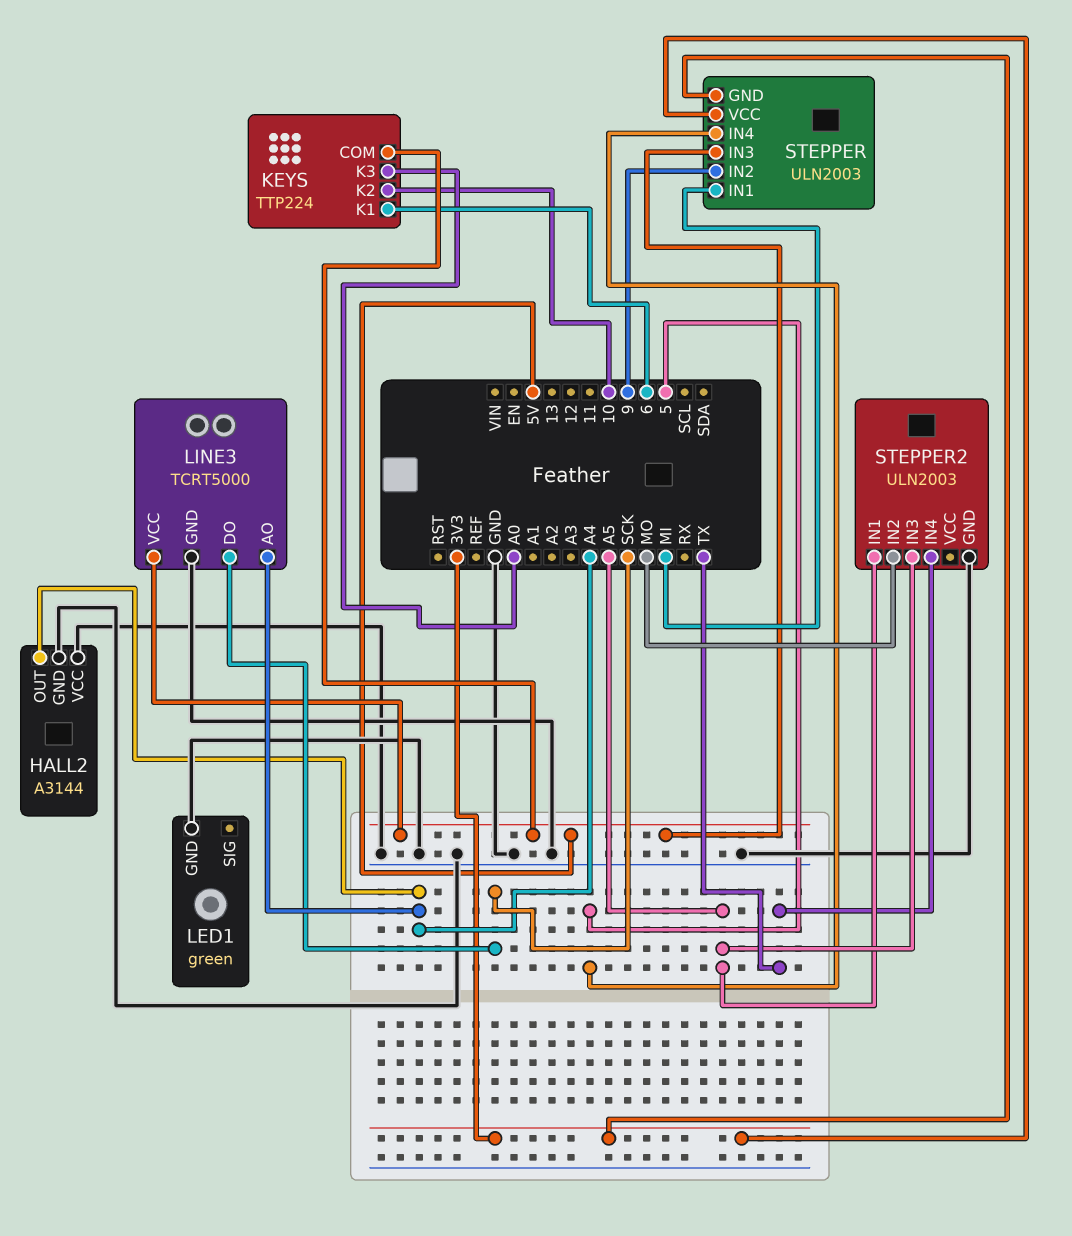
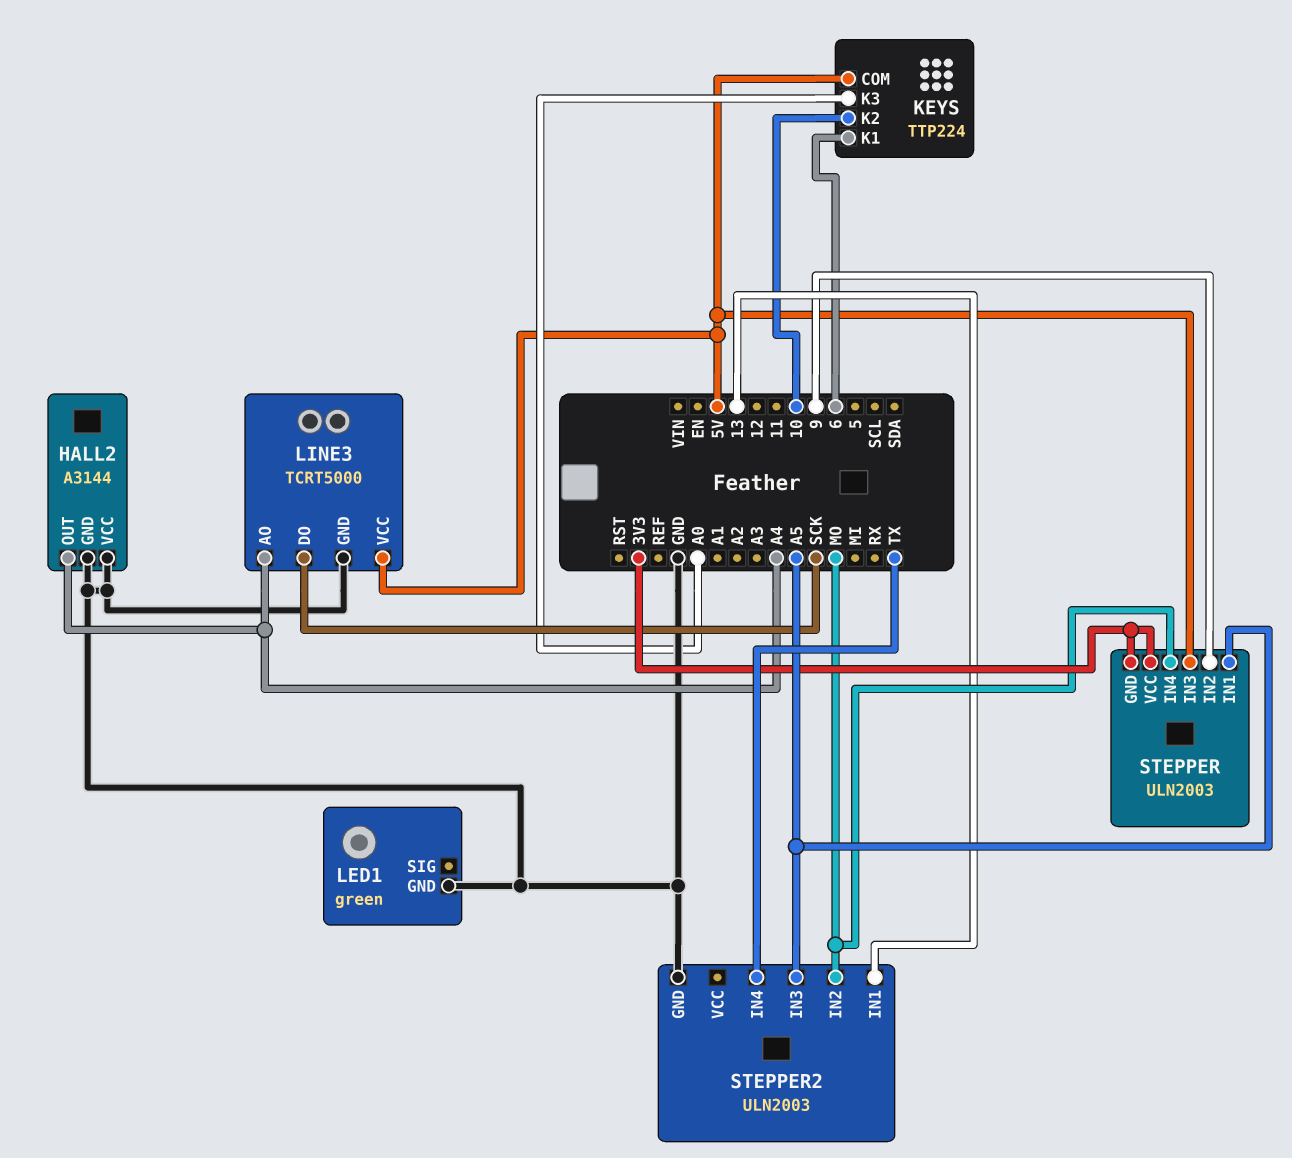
STEPPER pin IN1: MI -> A5
STEPPER pin IN4: 5 -> MO
STEPPER2 pin IN1: A5 -> 13

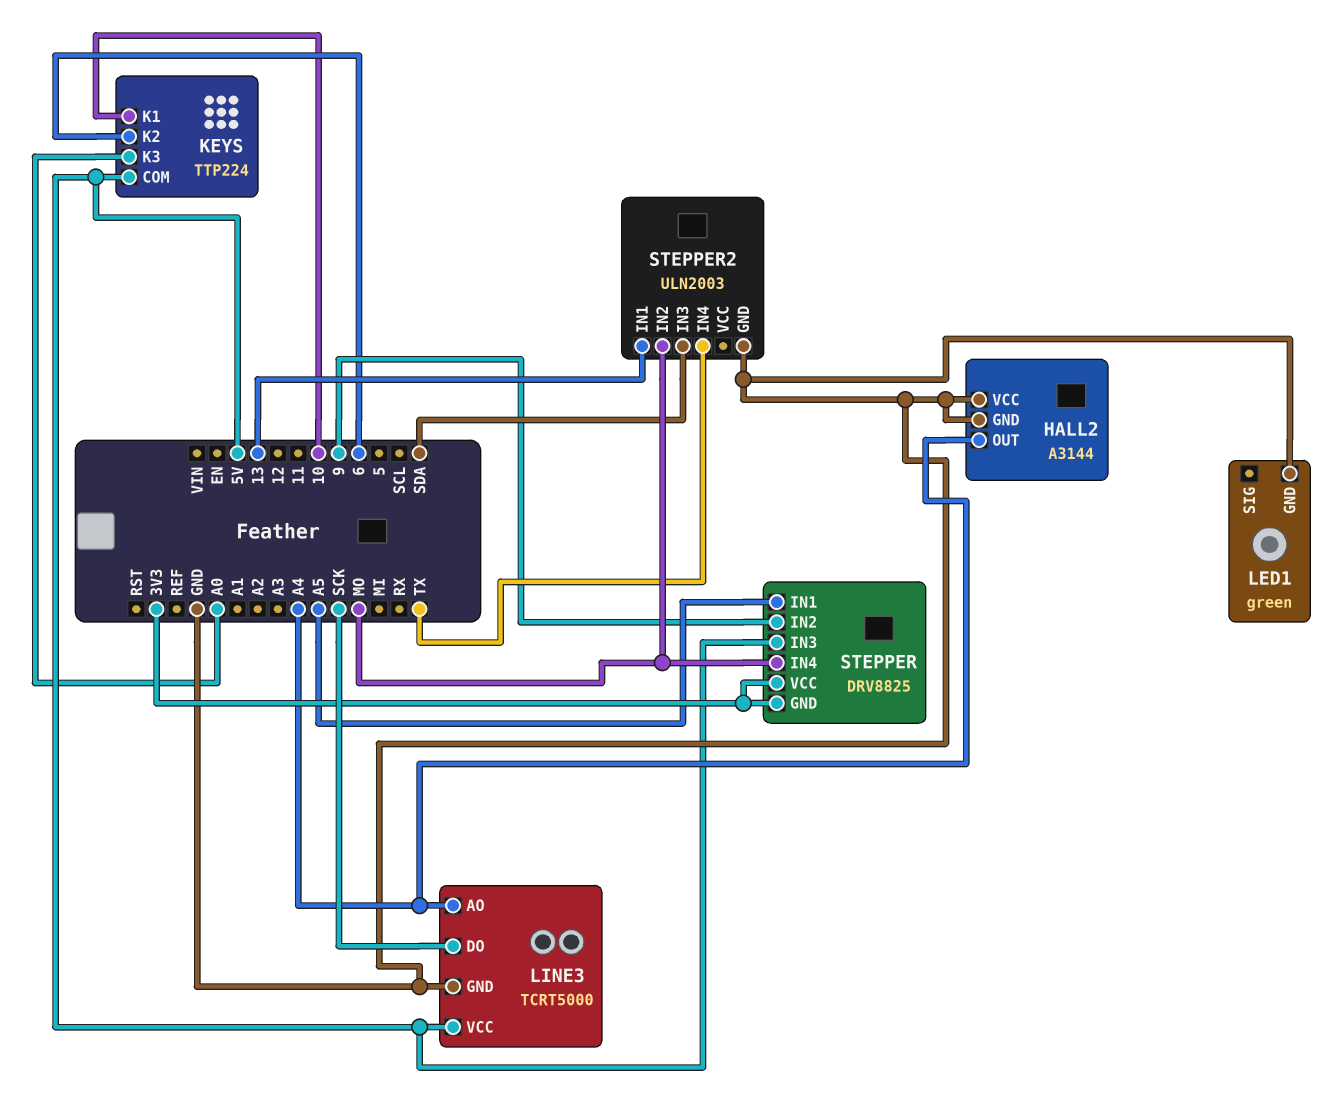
KEYS pin K1: 6 -> 10
KEYS pin K2: 10 -> 6
STEPPER: ULN2003 -> DRV8825
STEPPER2 pin IN3: A5 -> SDA

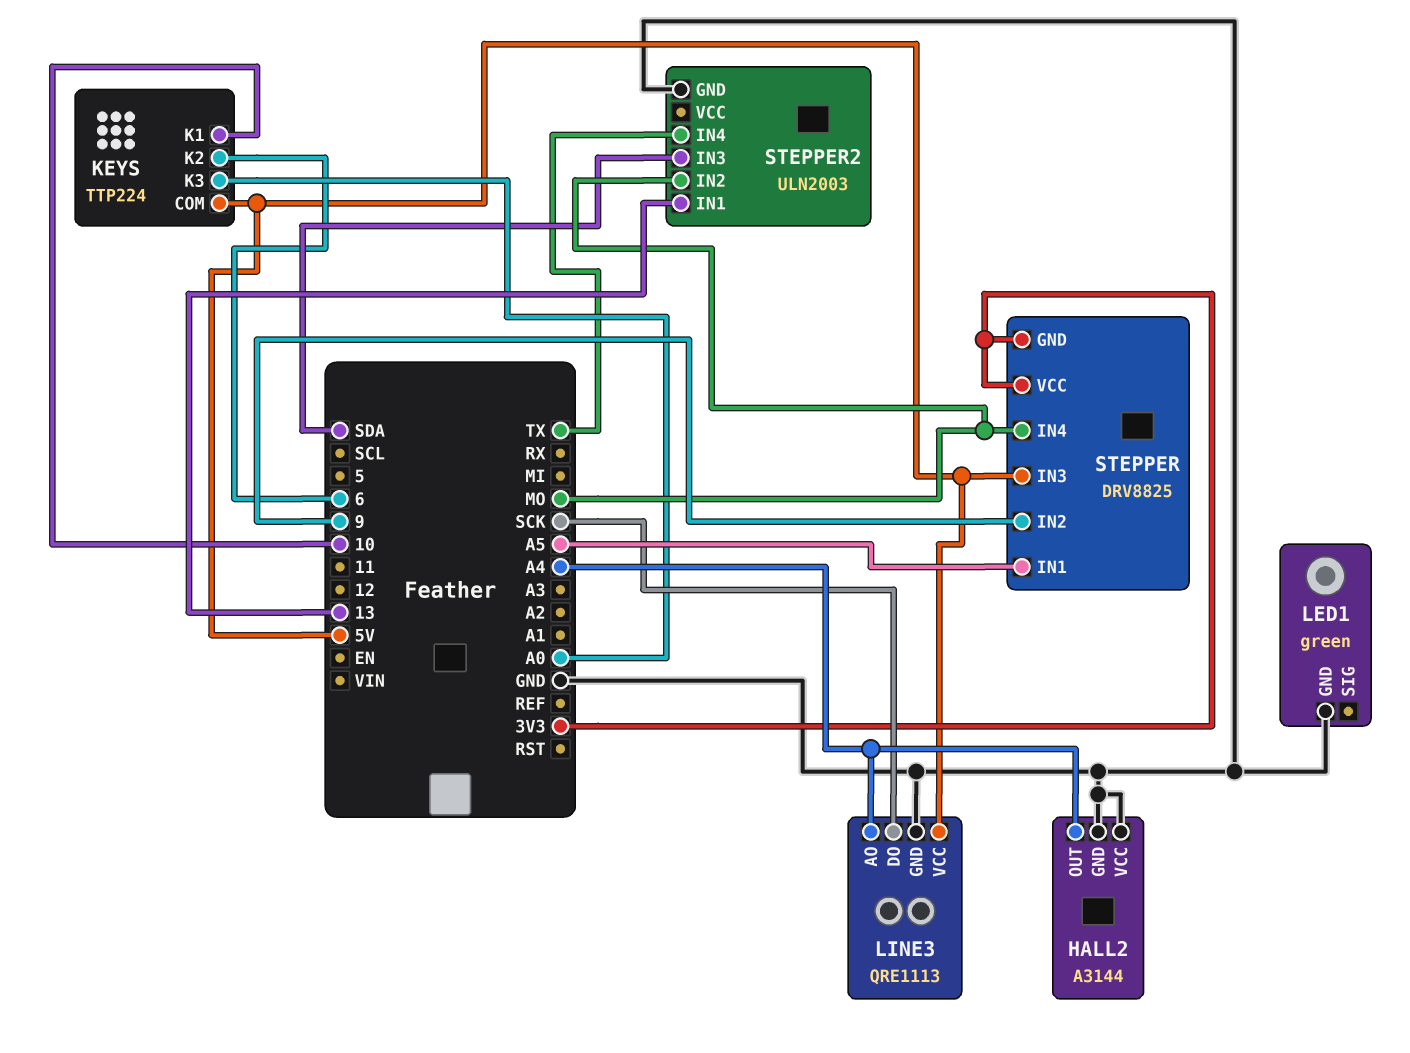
LINE3: TCRT5000 -> QRE1113

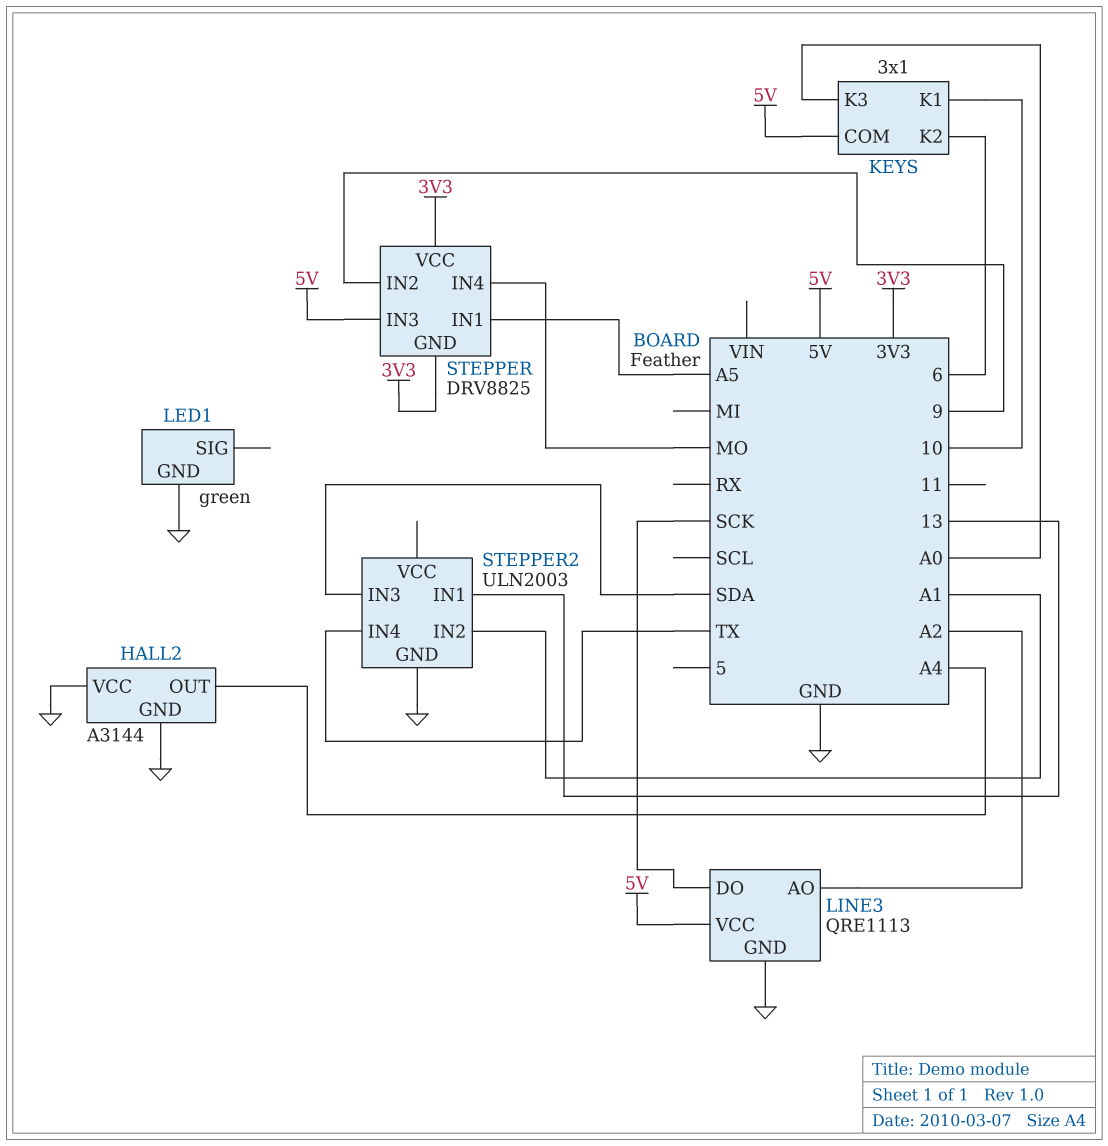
KEYS: TTP224 -> 3x1
LINE3 pin AO: A4 -> A2
STEPPER2 pin IN2: MO -> A1

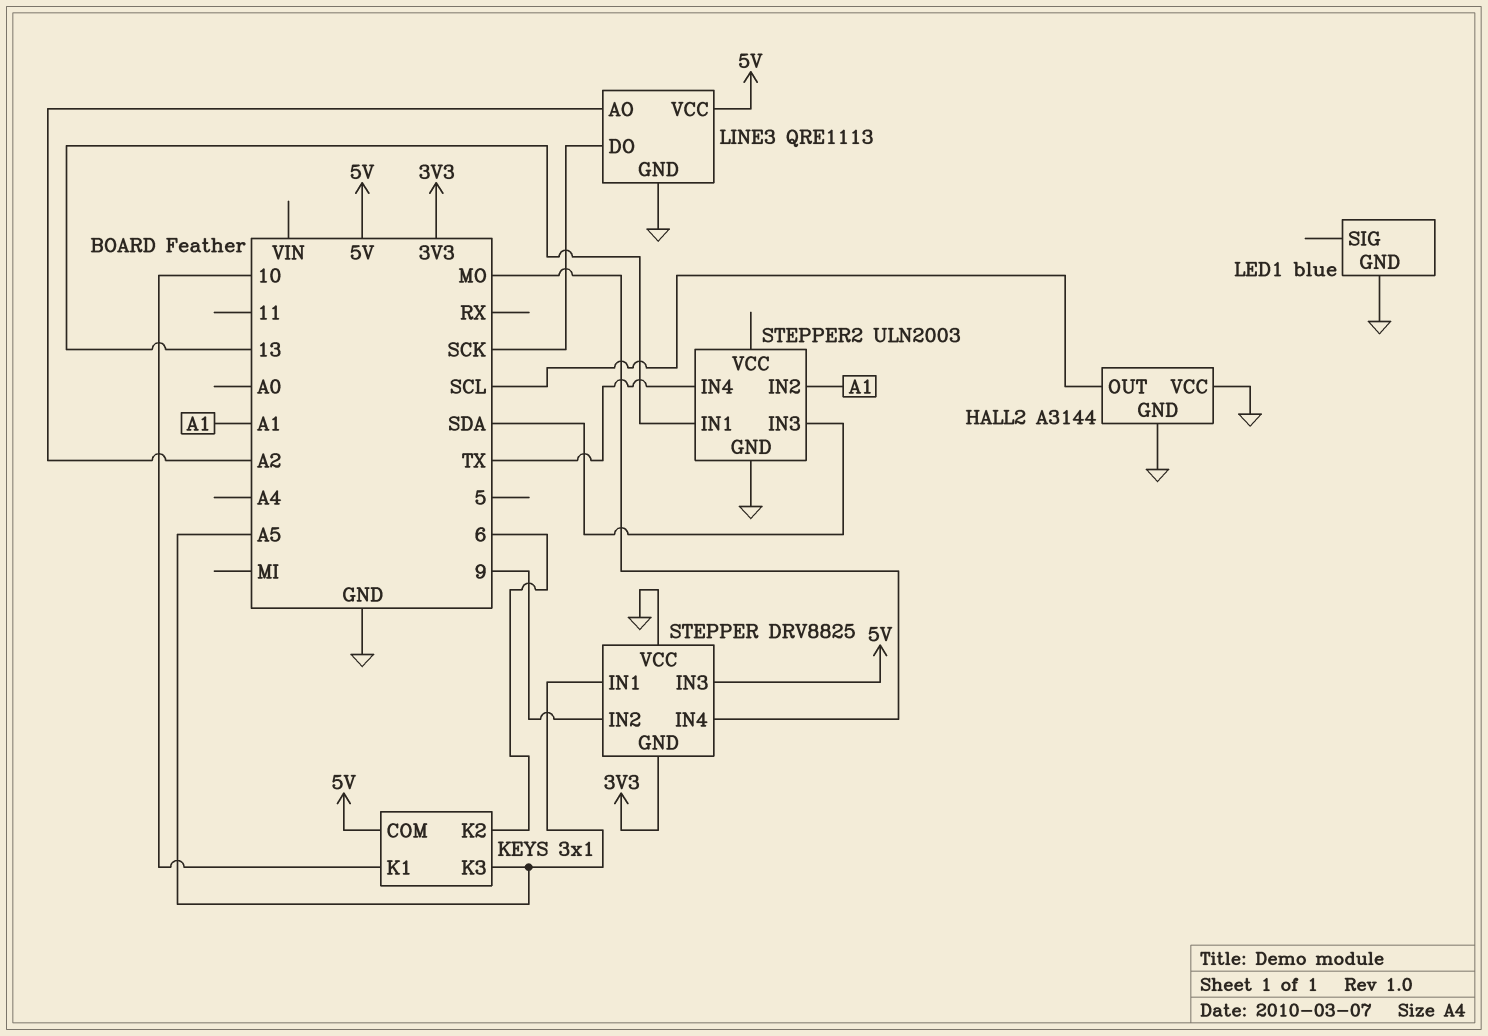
HALL2 pin OUT: A4 -> SCL
KEYS pin K3: A0 -> A5
LED1: green -> blue
STEPPER pin VCC: 3V3 -> GND

